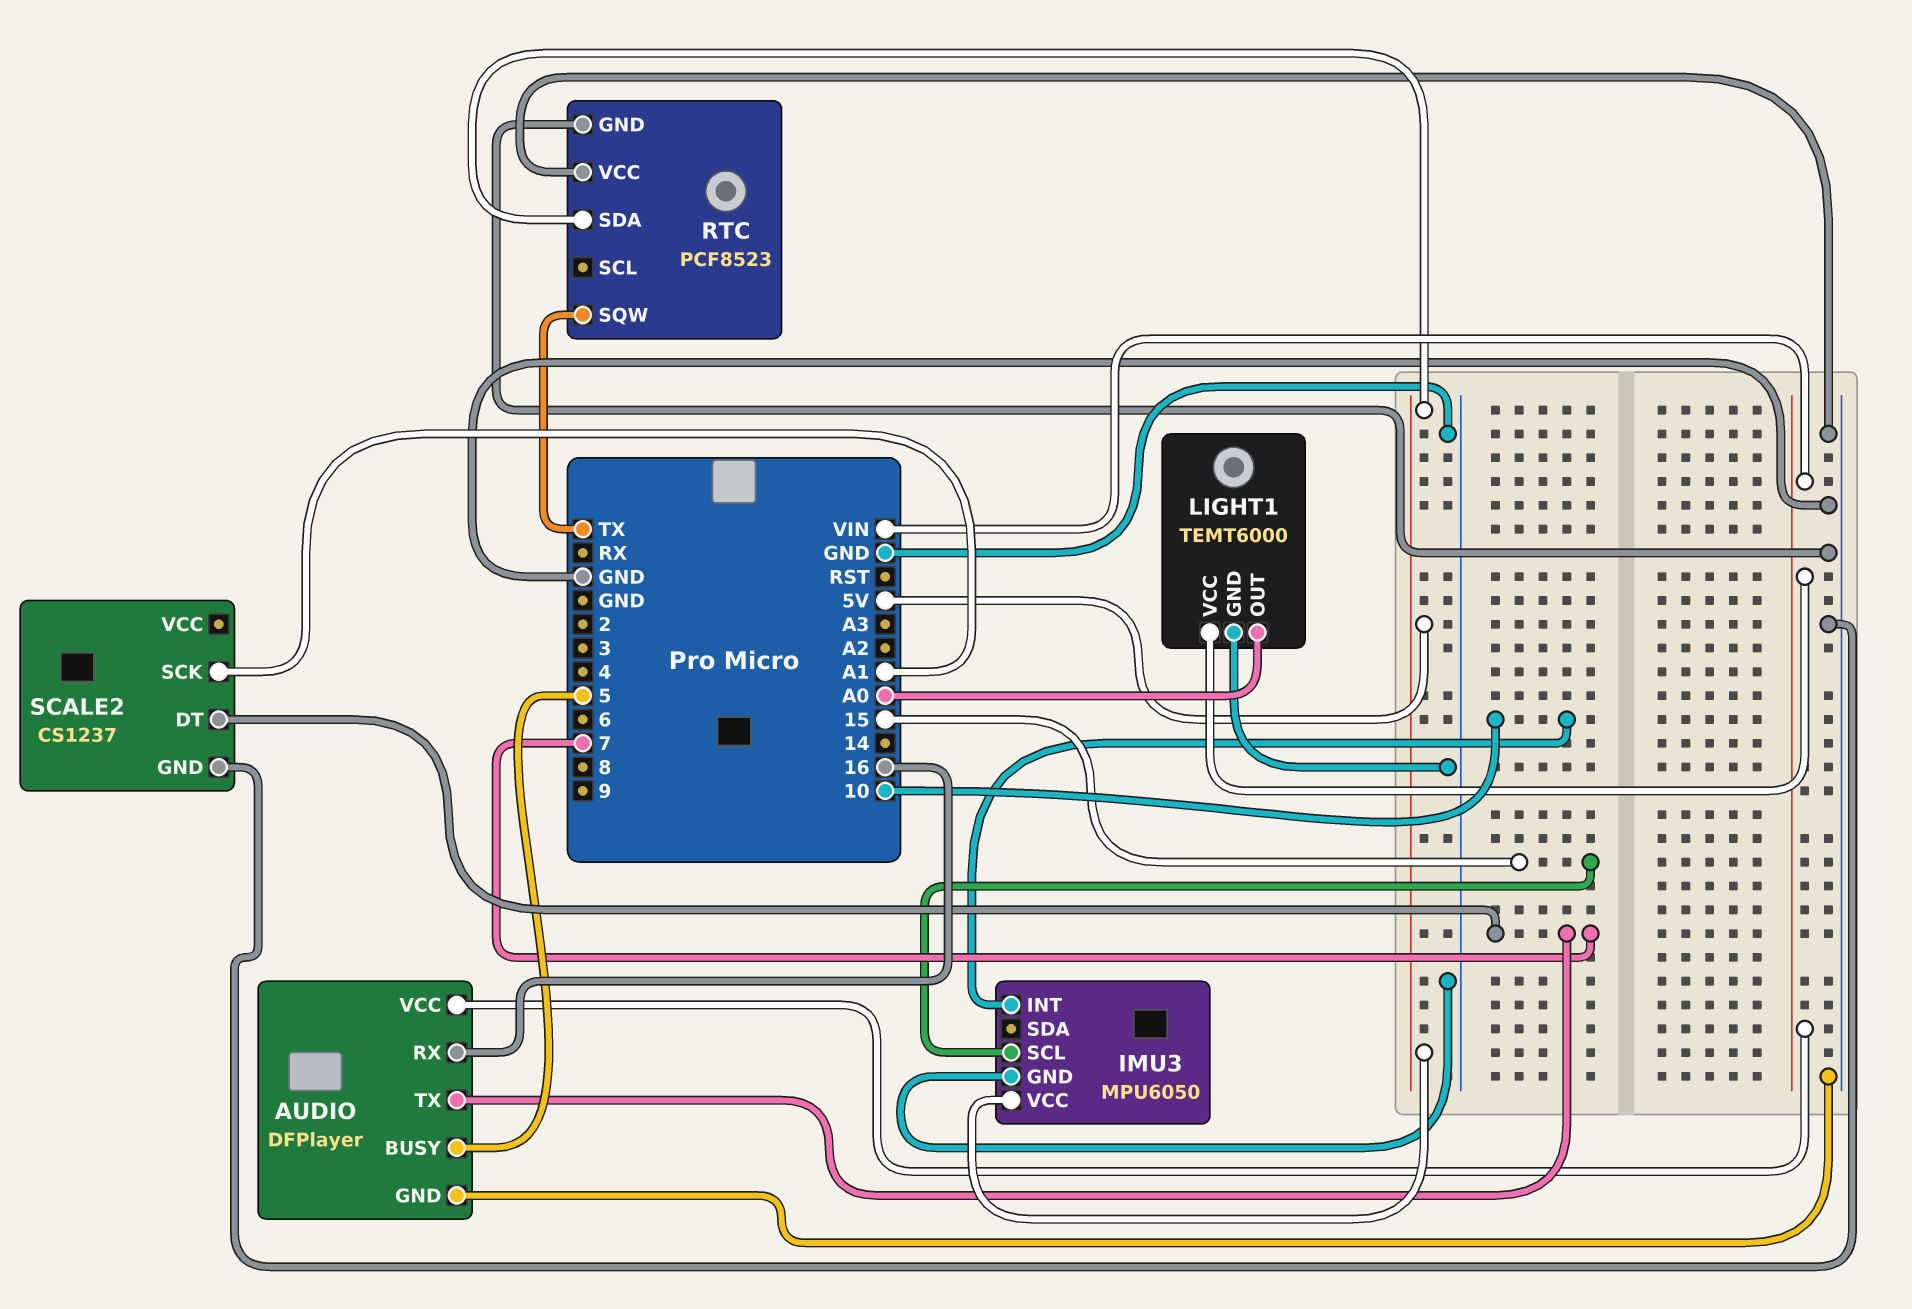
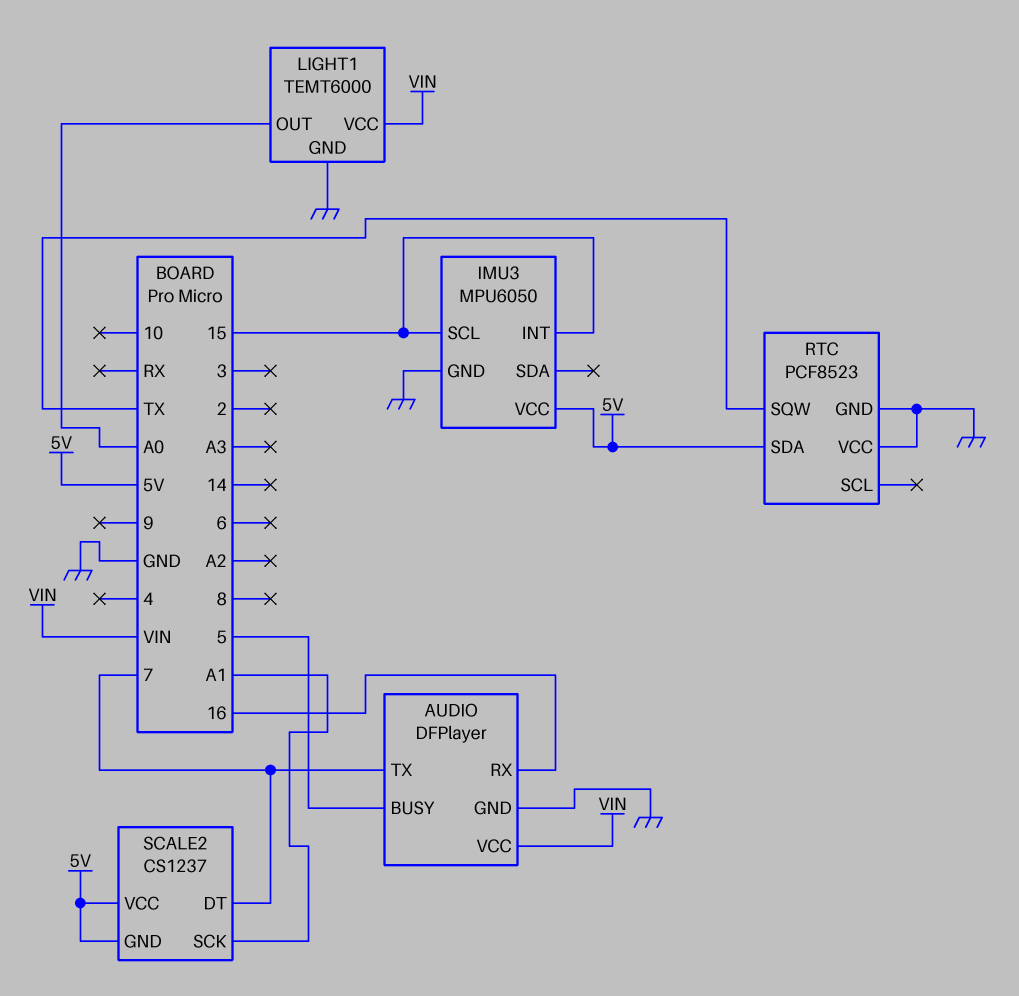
IMU3 pin INT: 10 -> 15
SCALE2 pin GND: GND -> 5V
SCALE2 pin VCC: none -> 5V

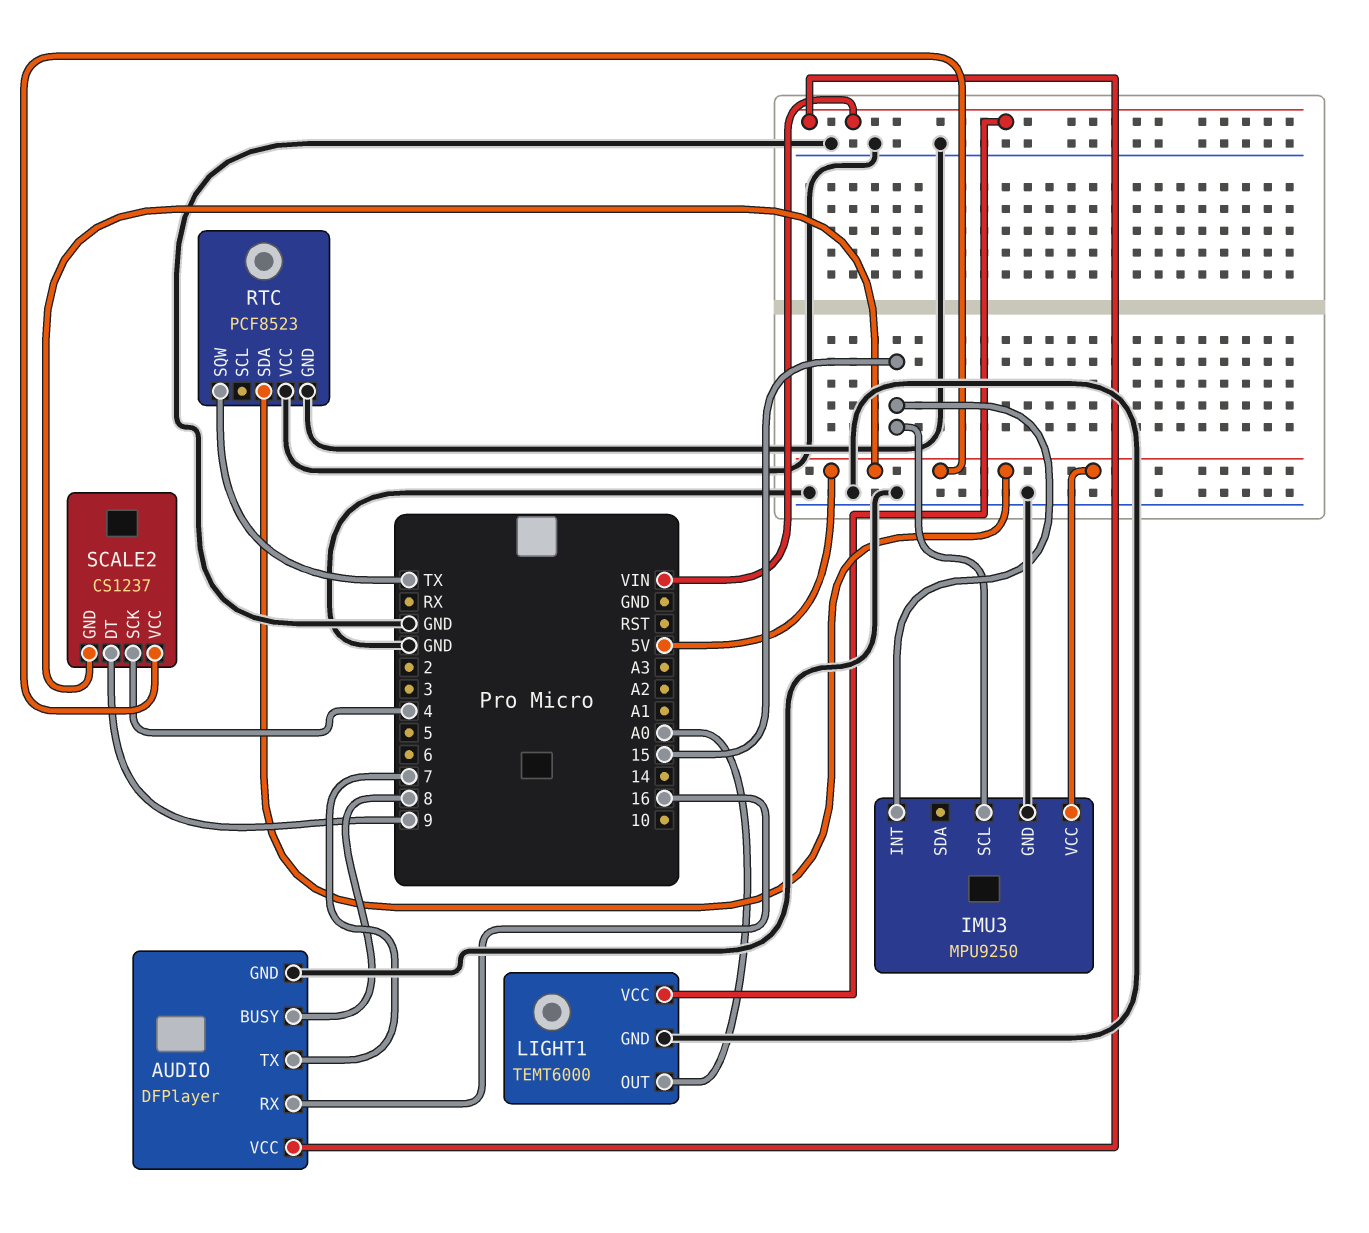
AUDIO pin BUSY: 5 -> 8
IMU3: MPU6050 -> MPU9250
SCALE2 pin DT: 7 -> 9
SCALE2 pin SCK: A1 -> 4

